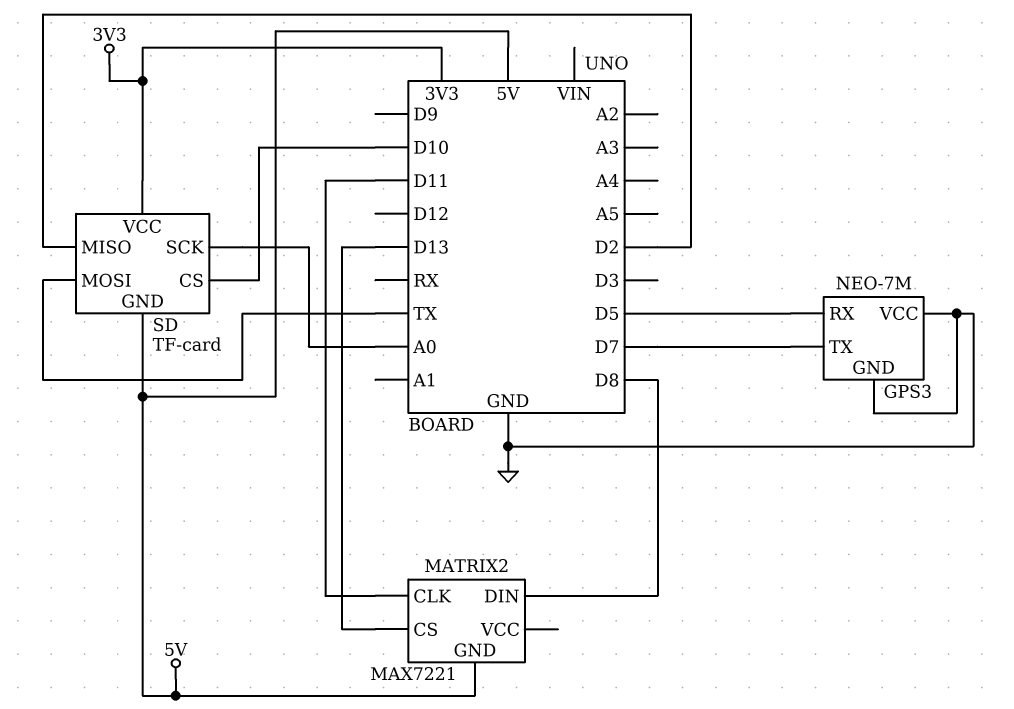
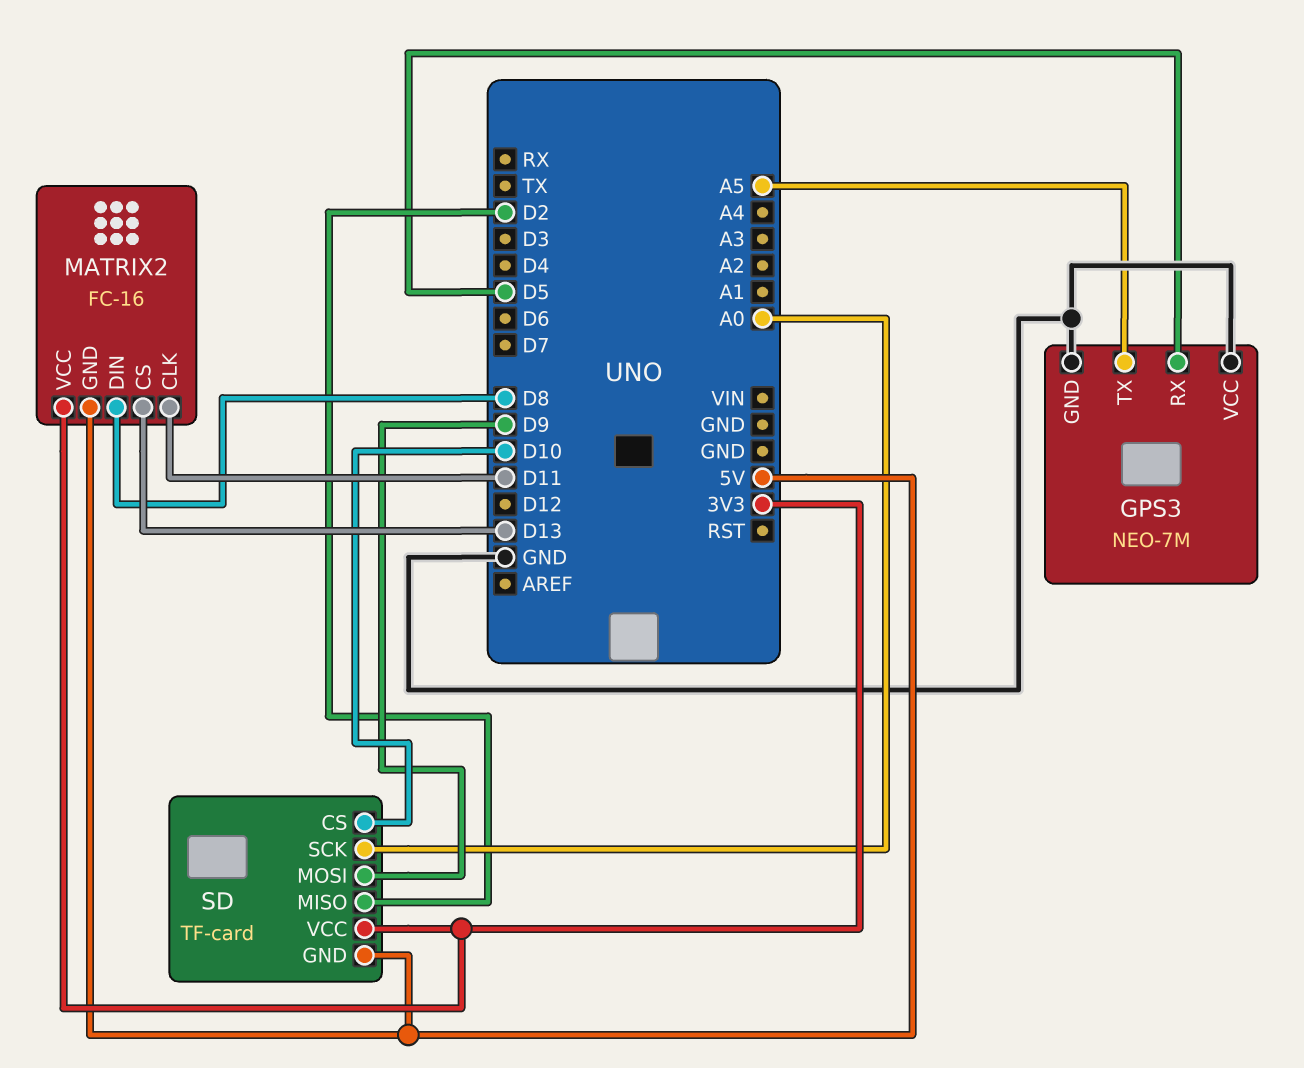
GPS3 pin TX: D7 -> A5
MATRIX2: MAX7221 -> FC-16
MATRIX2 pin VCC: none -> 3V3
SD pin MOSI: TX -> D9

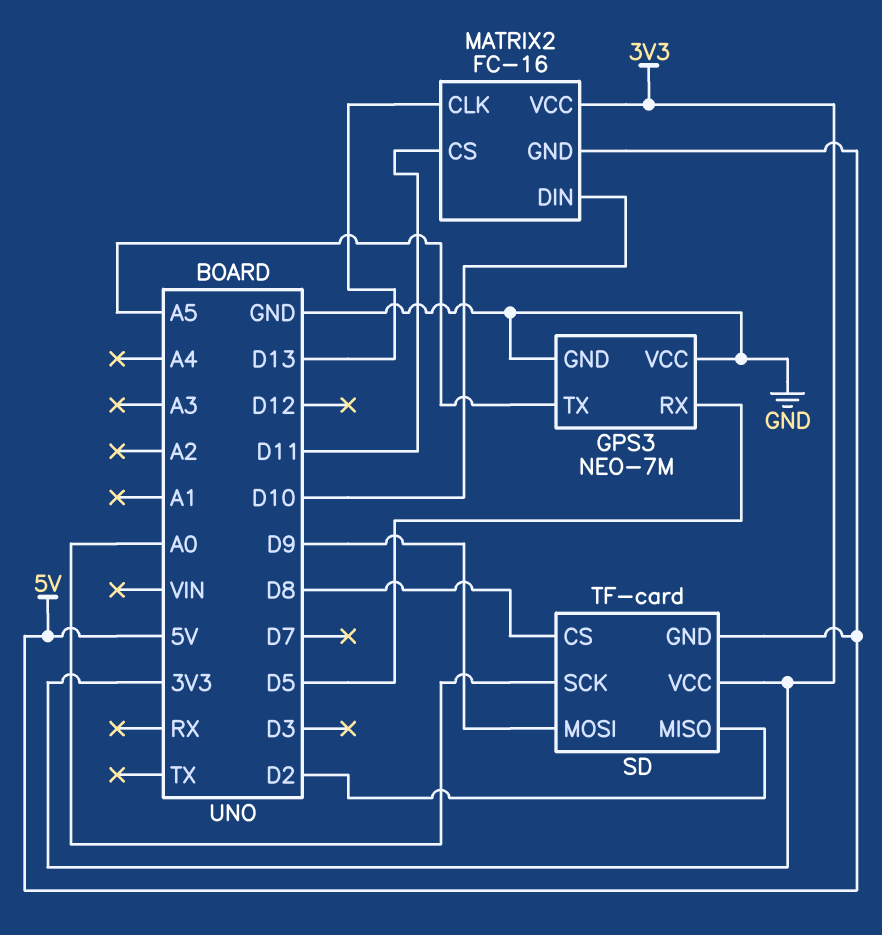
MATRIX2 pin CLK: D11 -> D13
MATRIX2 pin CS: D13 -> D11
MATRIX2 pin DIN: D8 -> D10
SD pin CS: D10 -> D8

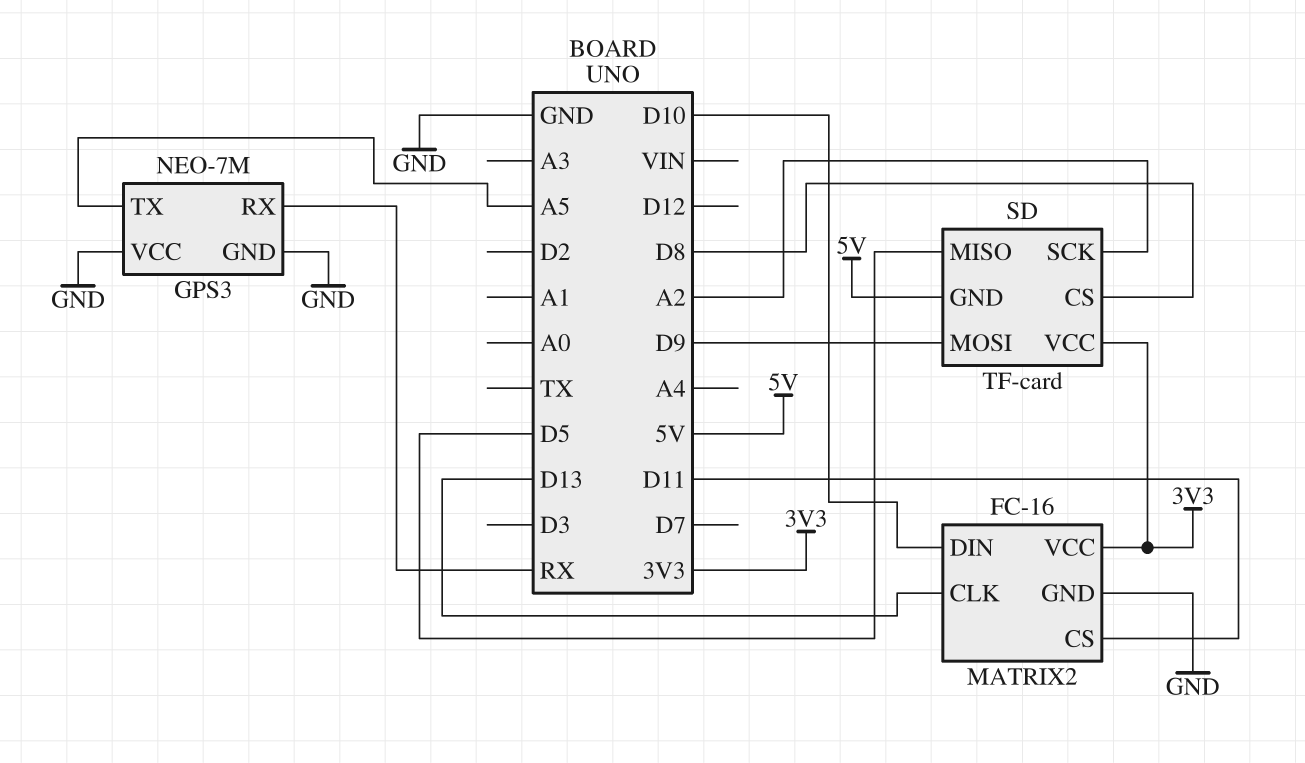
GPS3 pin RX: D5 -> RX
MATRIX2 pin GND: 5V -> GND
SD pin MISO: D2 -> D5
SD pin SCK: A0 -> A2

